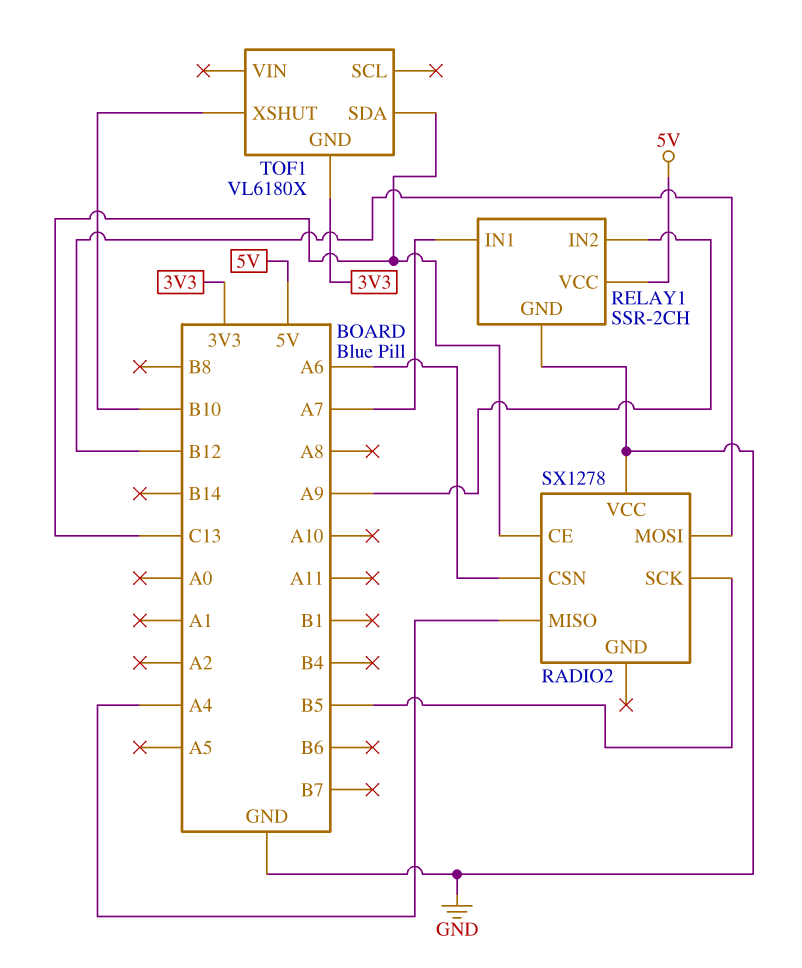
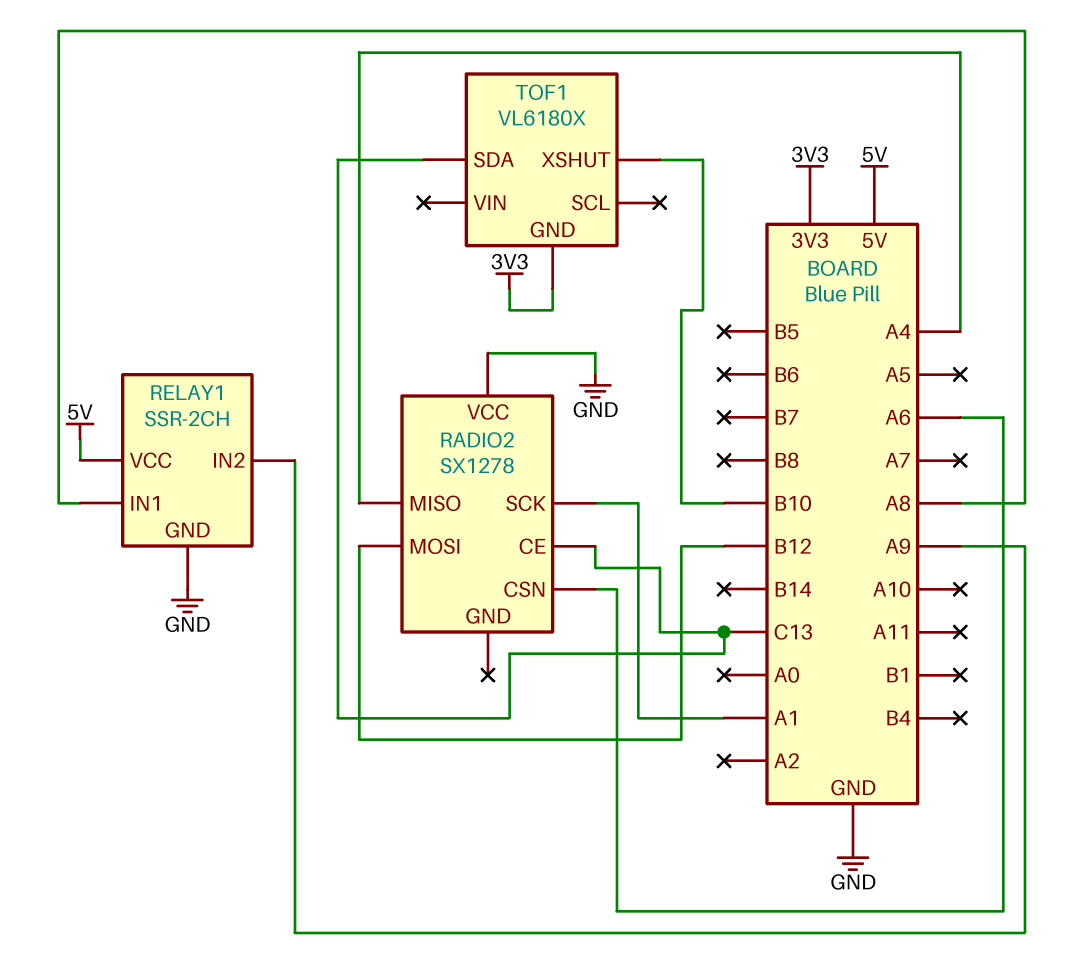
RADIO2 pin SCK: B5 -> A1
RELAY1 pin IN1: A7 -> A8

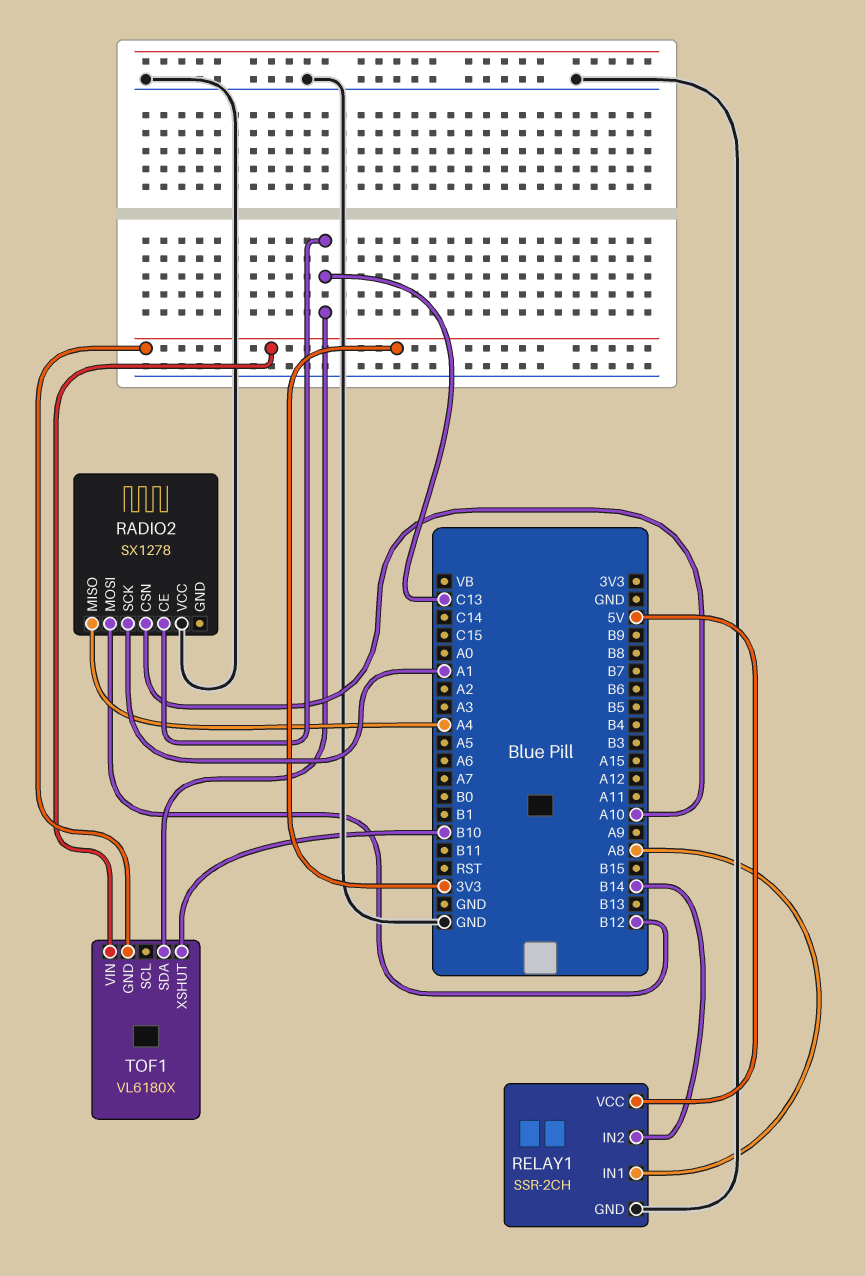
RADIO2 pin CSN: A6 -> A10
RELAY1 pin IN2: A9 -> B14
TOF1 pin VIN: none -> 3V3

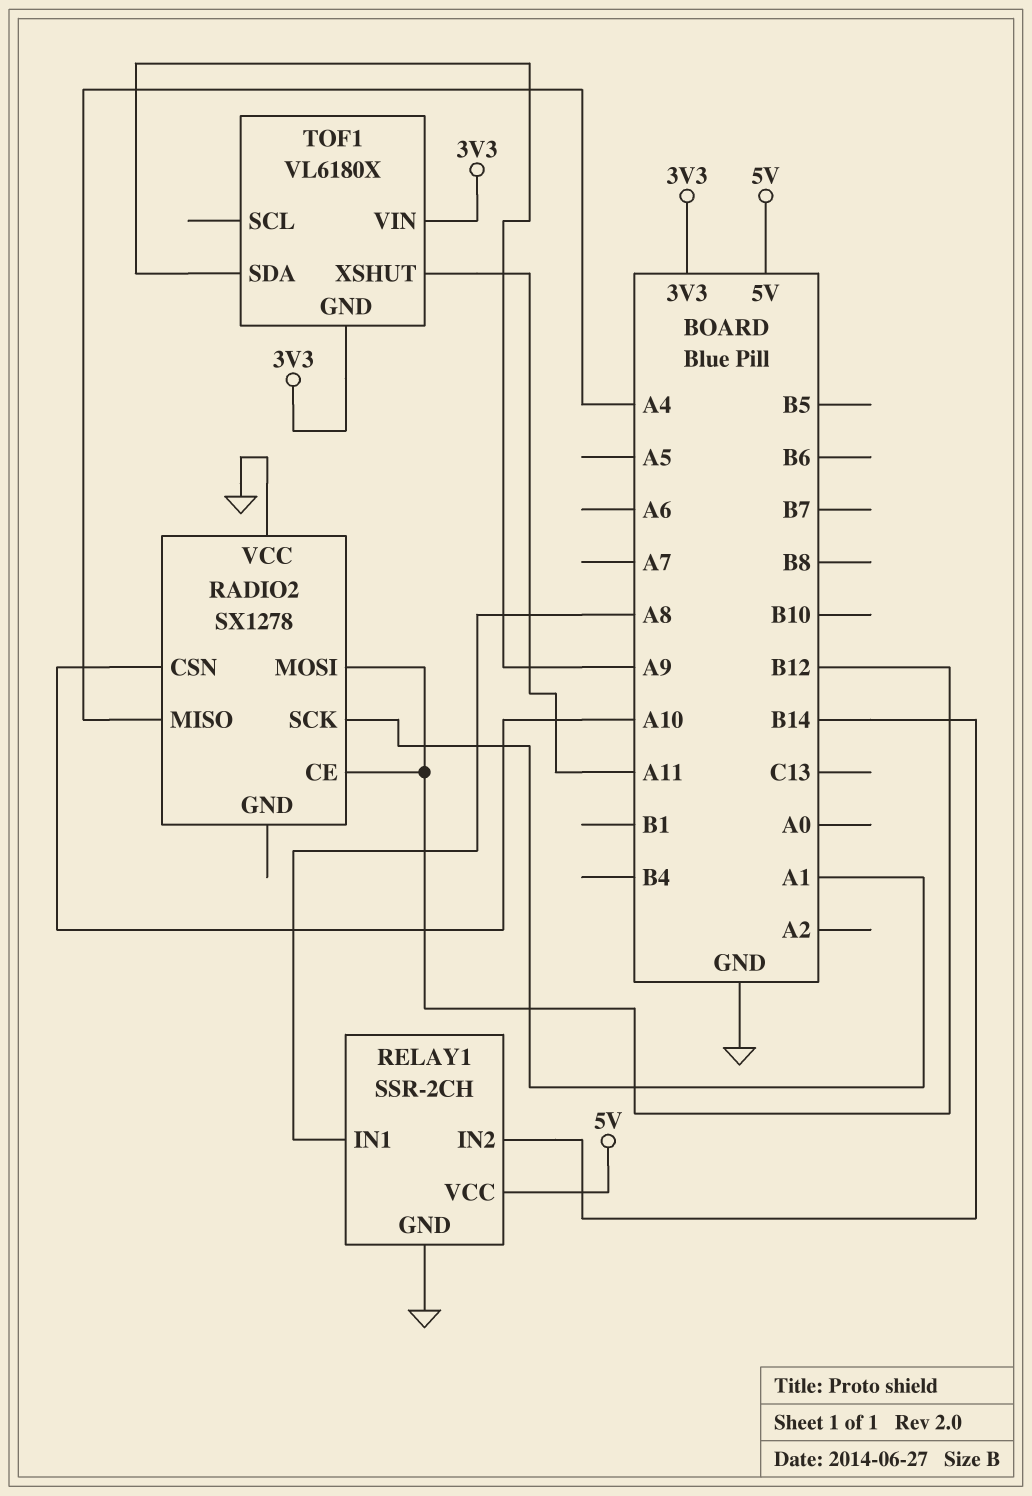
RADIO2 pin CE: C13 -> B12
TOF1 pin SDA: C13 -> A9
TOF1 pin XSHUT: B10 -> A11

